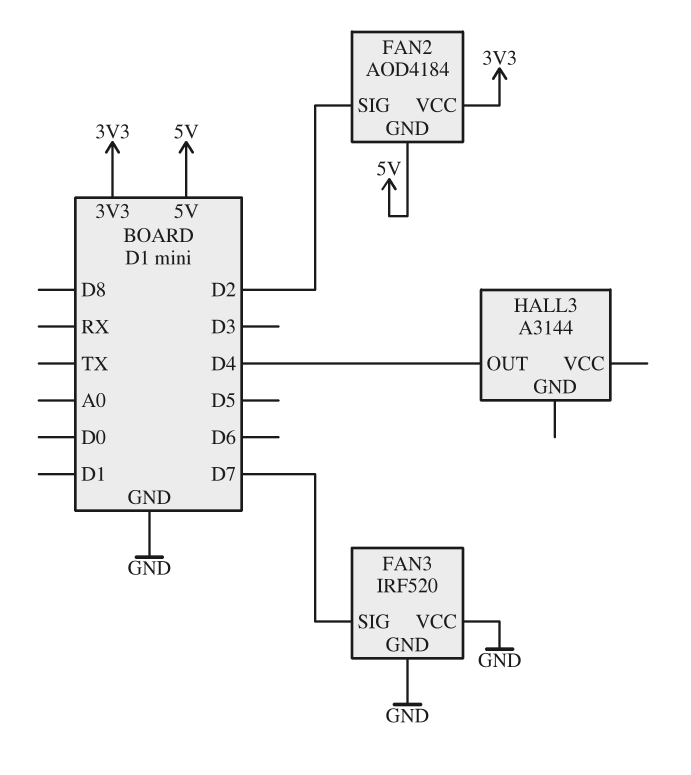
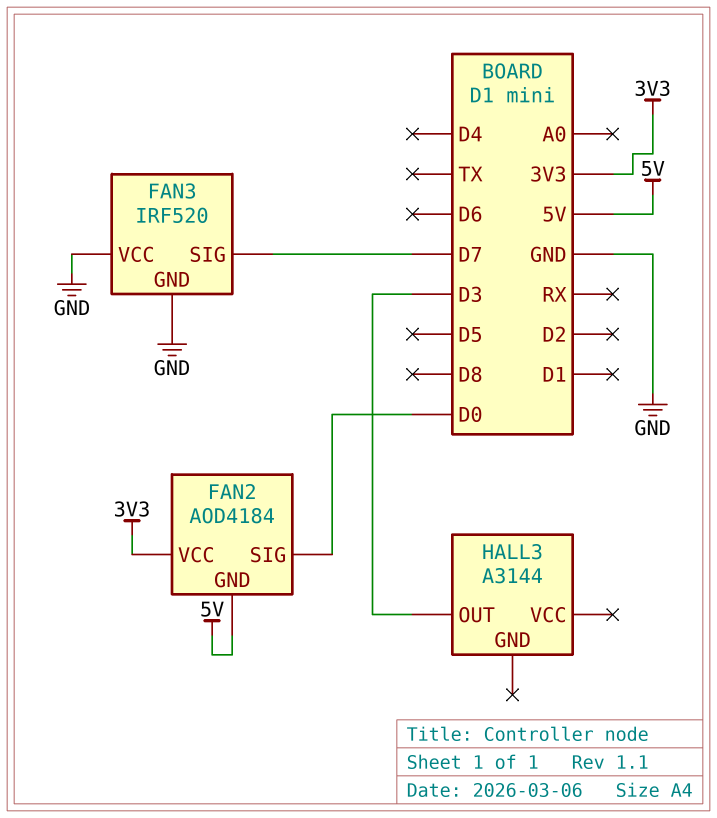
FAN2 pin SIG: D2 -> D0
HALL3 pin OUT: D4 -> D3

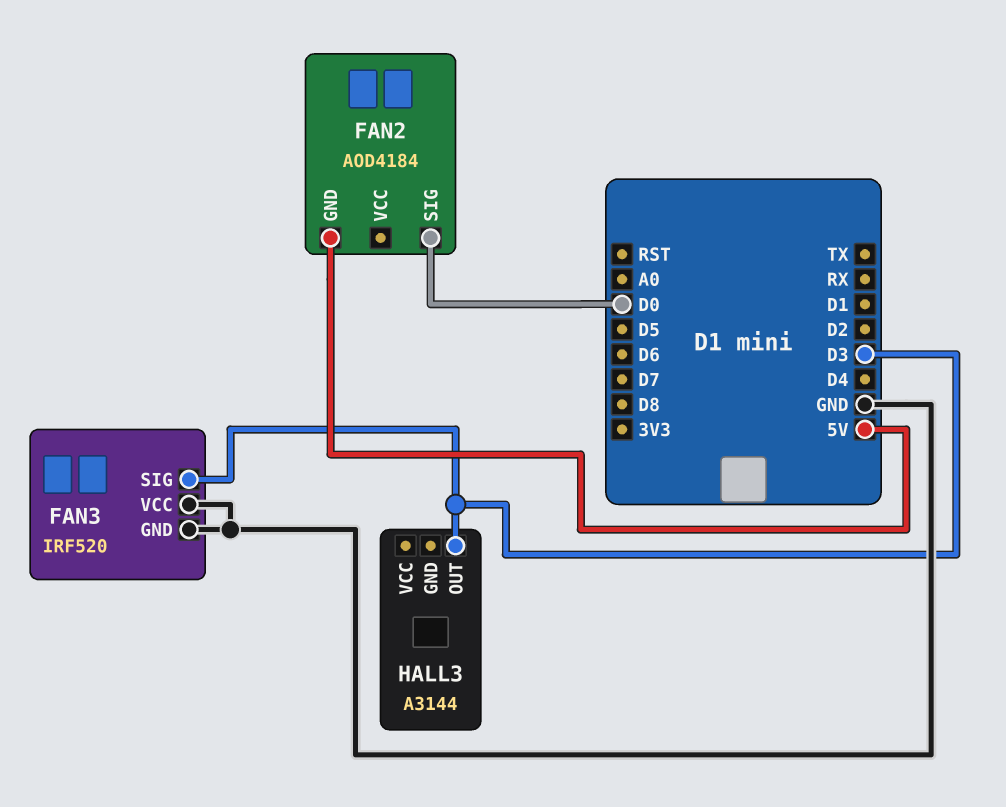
FAN2 pin VCC: 3V3 -> none
FAN3 pin SIG: D7 -> D3

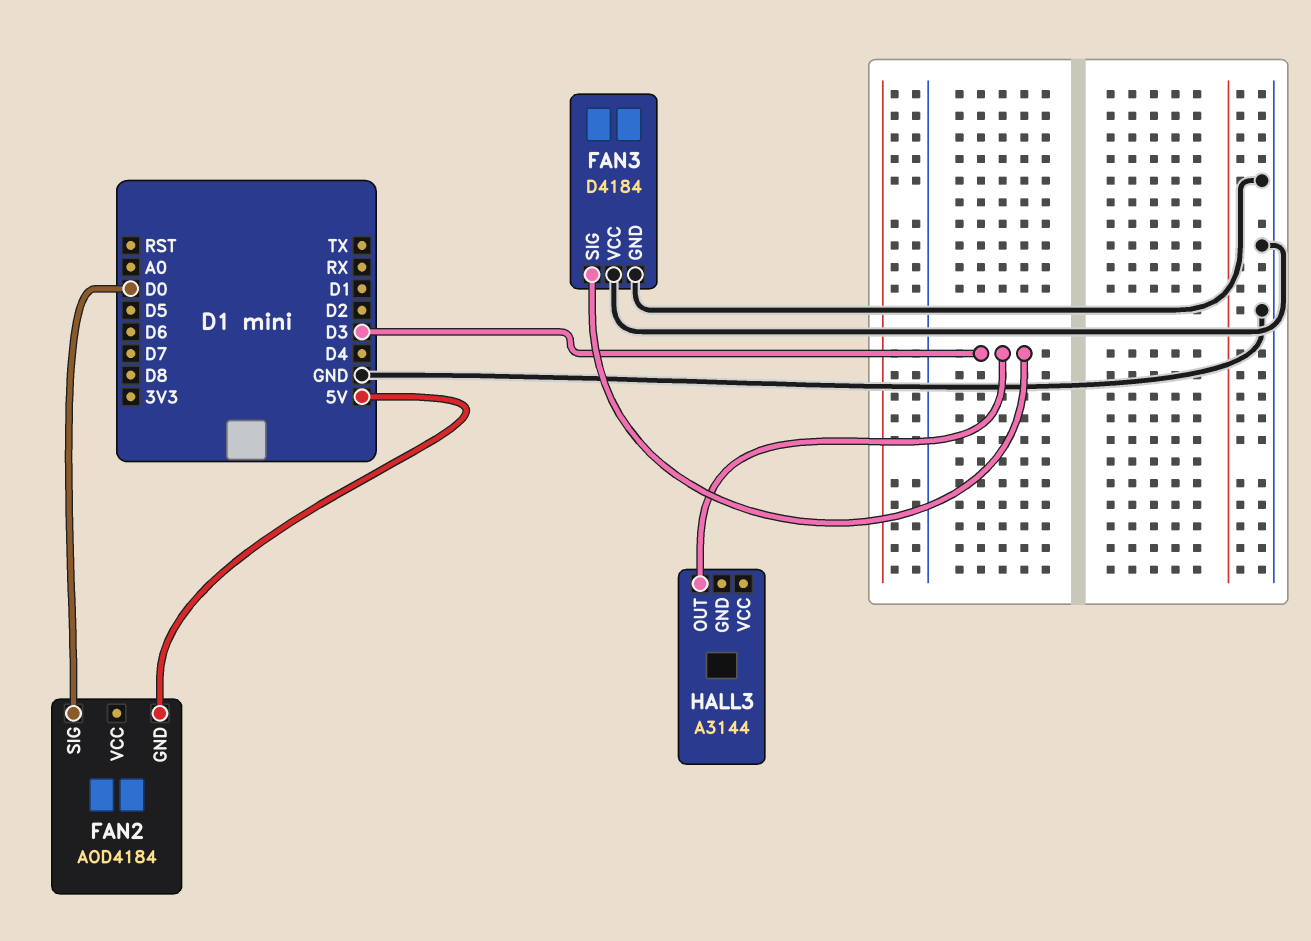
FAN3: IRF520 -> D4184

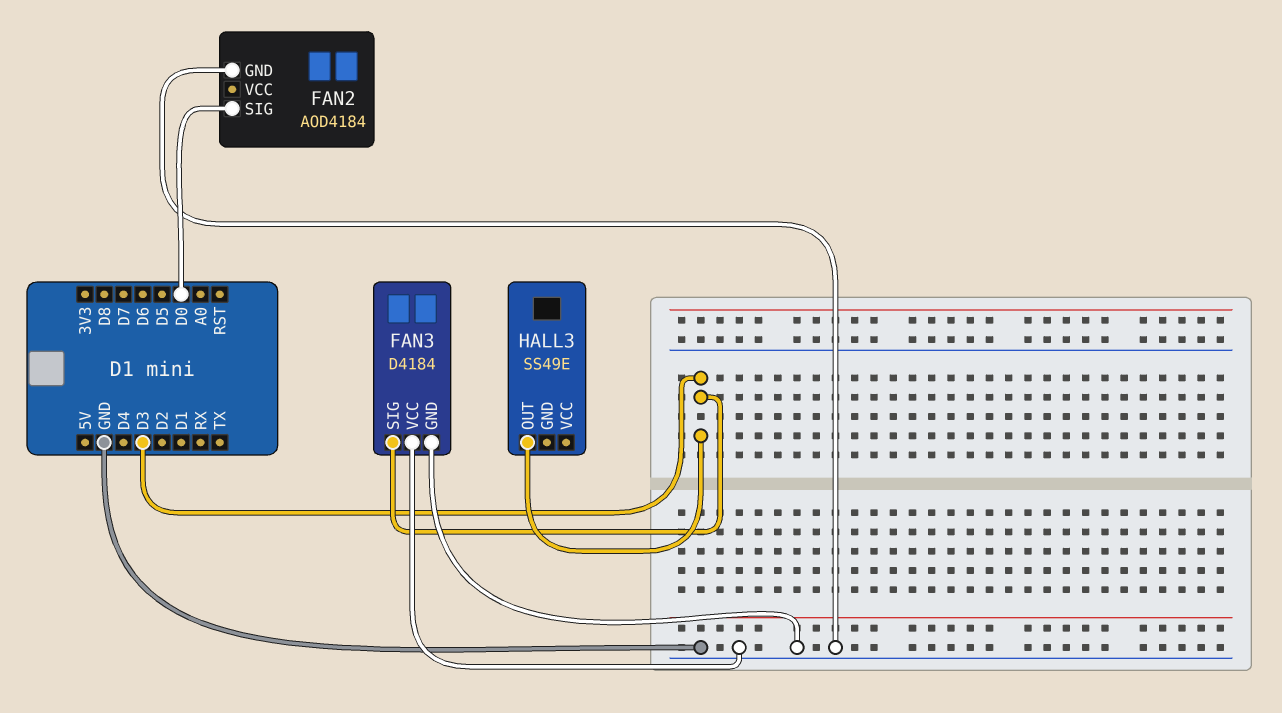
FAN2 pin GND: 5V -> GND
HALL3: A3144 -> SS49E

